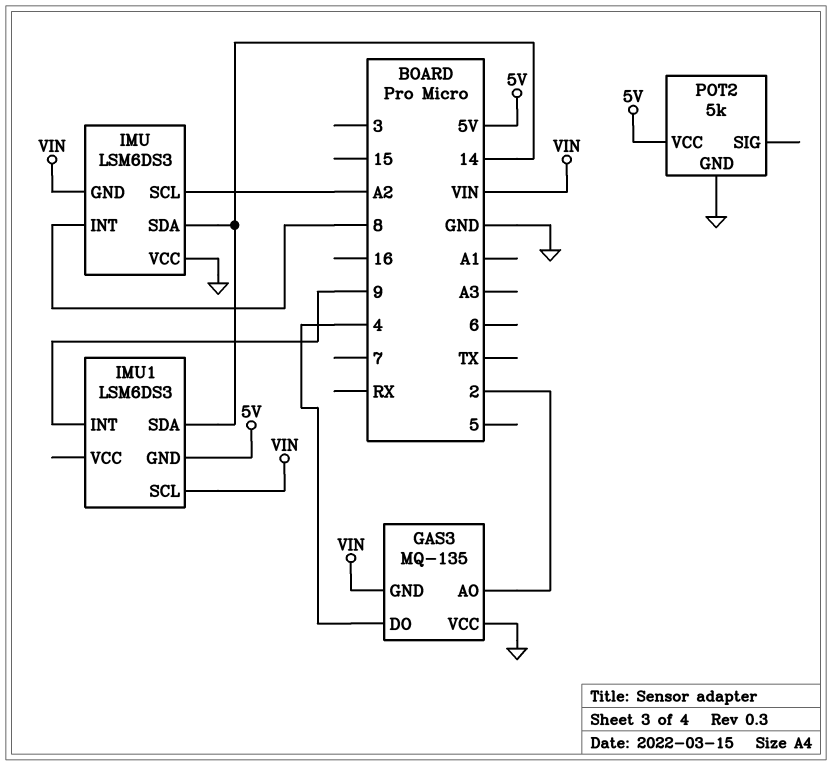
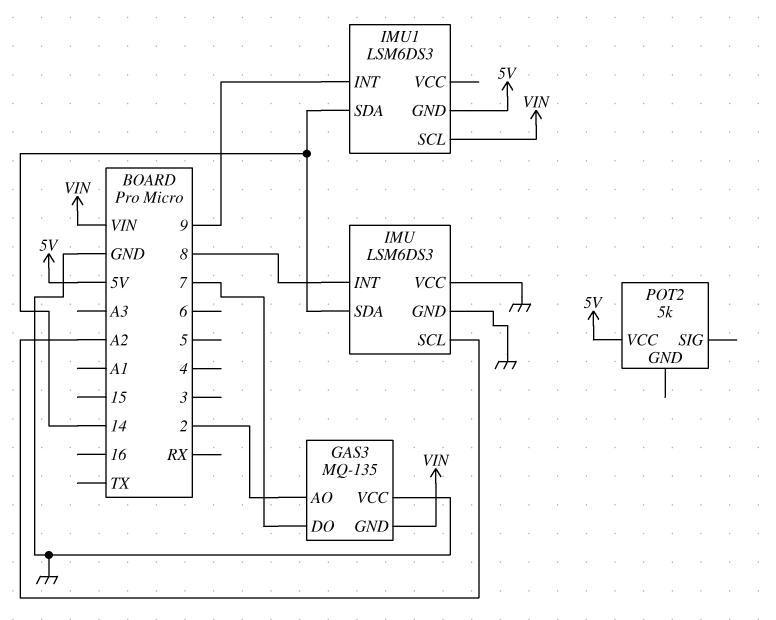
GAS3 pin DO: 4 -> 7
IMU pin GND: VIN -> GND
POT2 pin GND: GND -> none

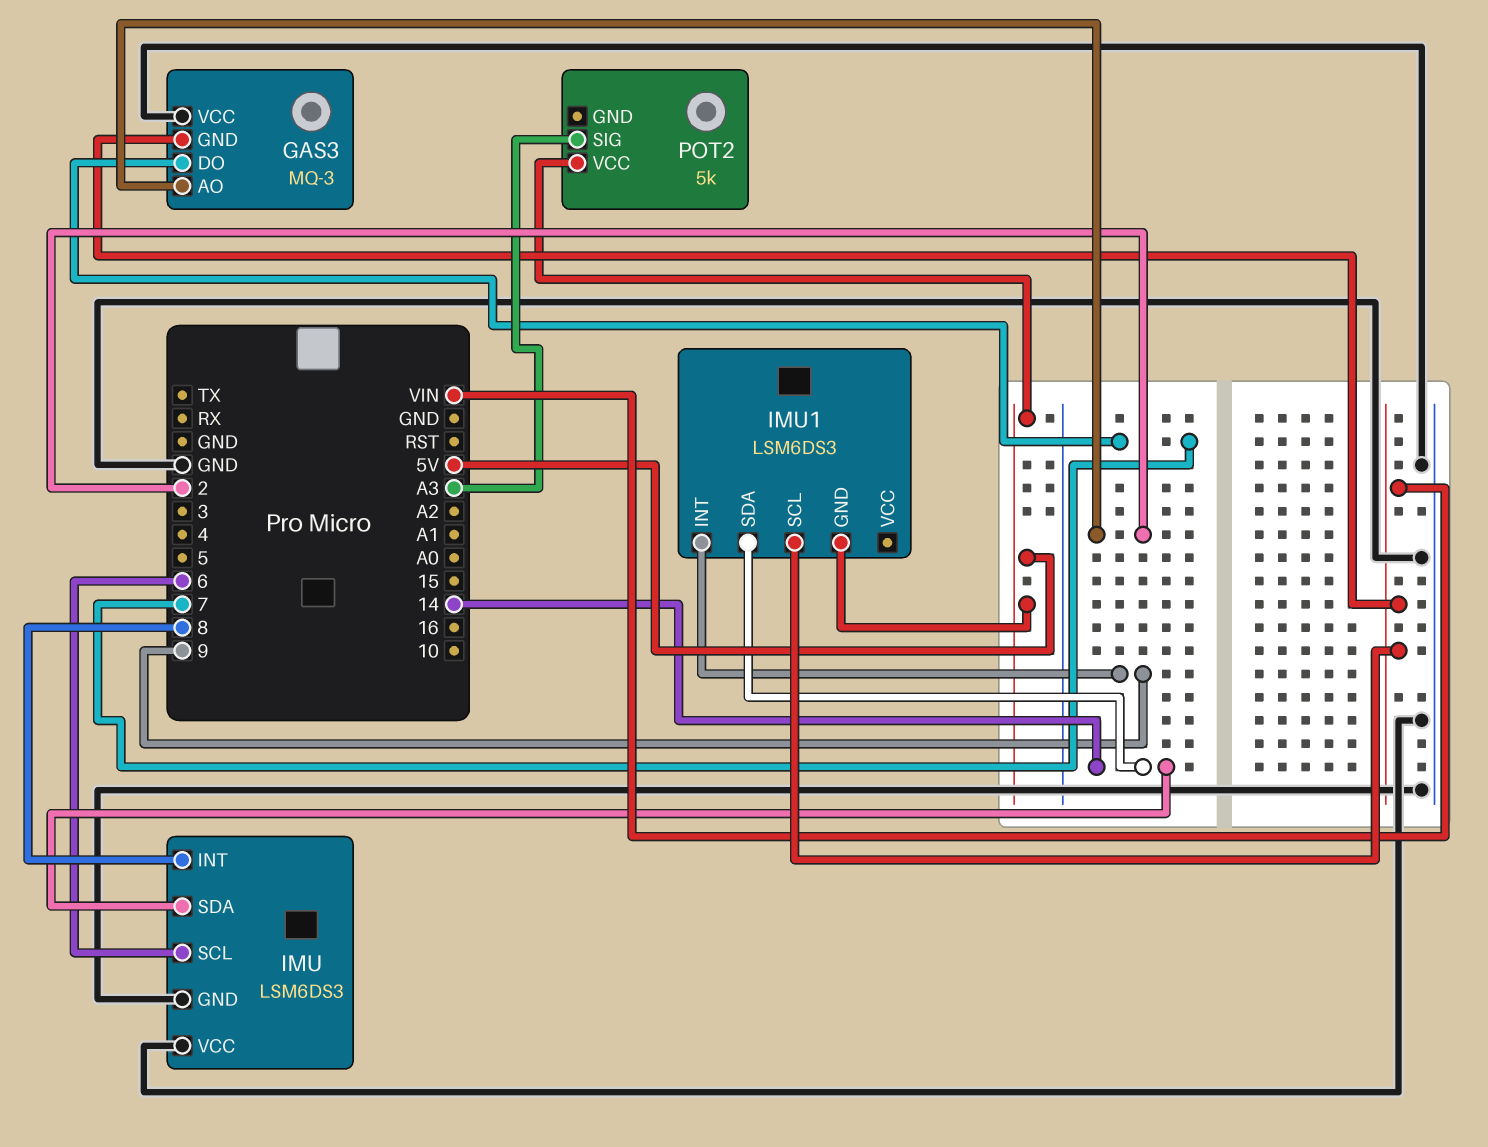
GAS3: MQ-135 -> MQ-3
IMU pin SCL: A2 -> 6
POT2 pin SIG: none -> A3

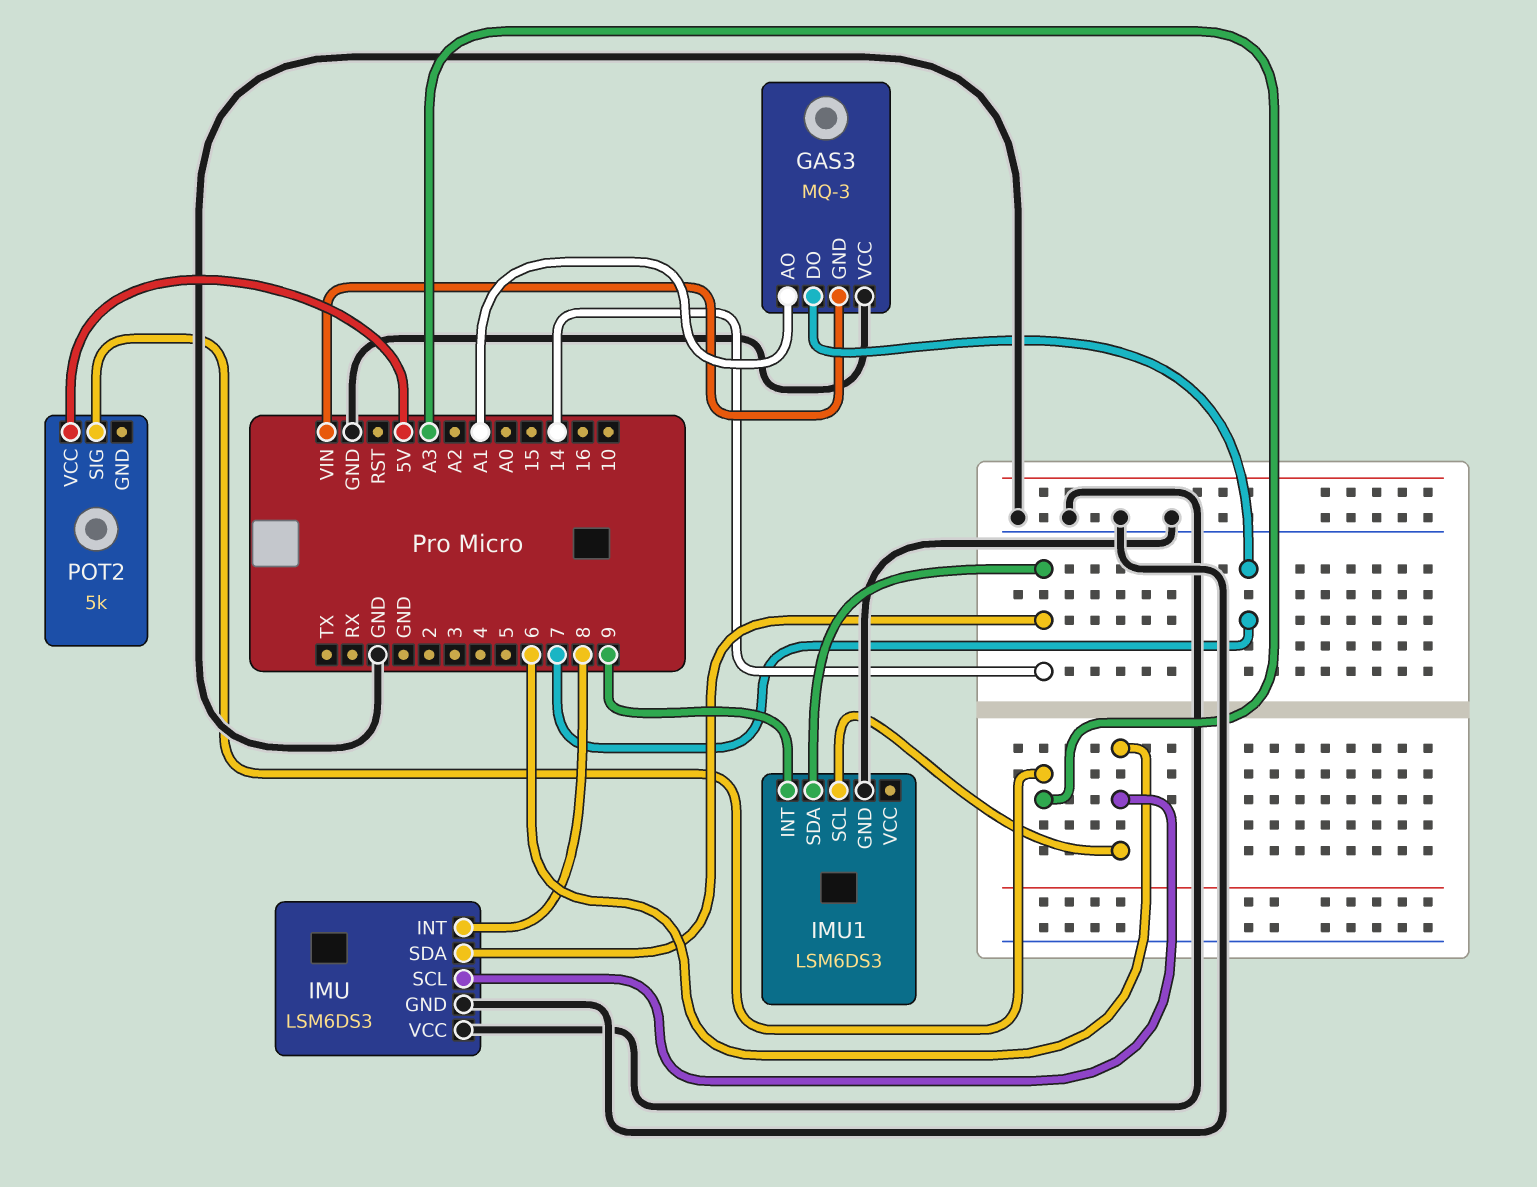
GAS3 pin AO: 2 -> A1
IMU1 pin GND: 5V -> GND
IMU1 pin SCL: VIN -> 6

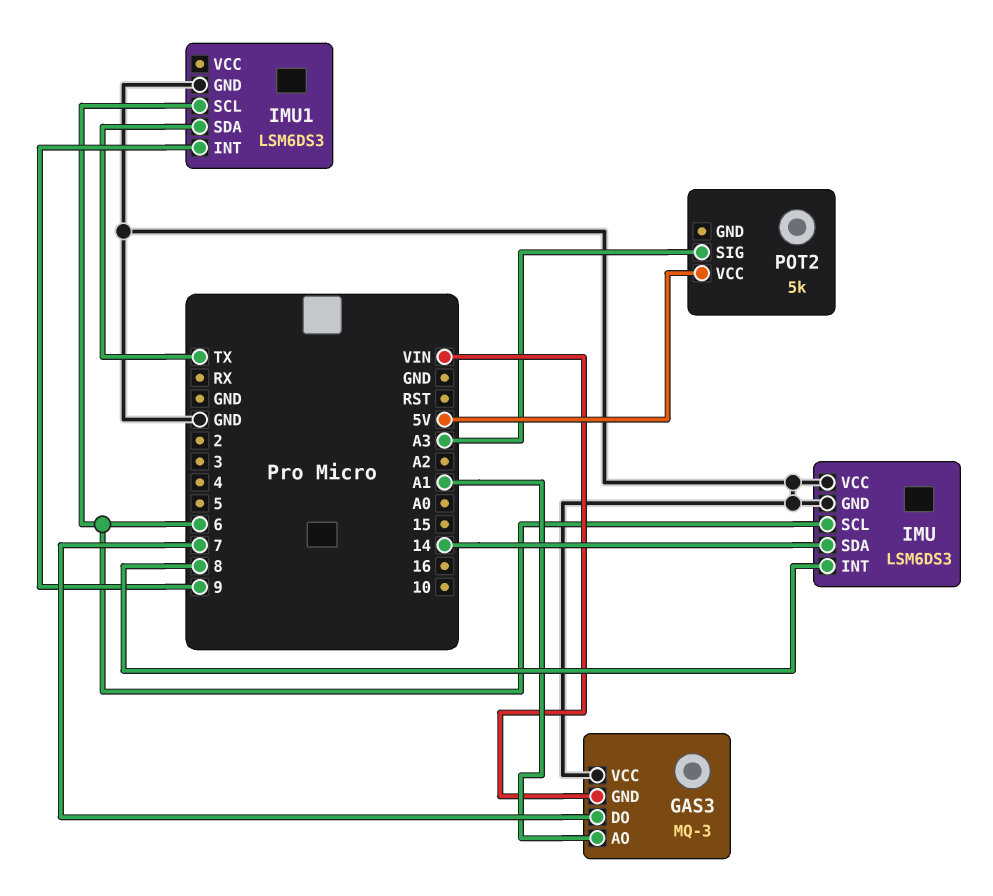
IMU1 pin SDA: 14 -> TX

